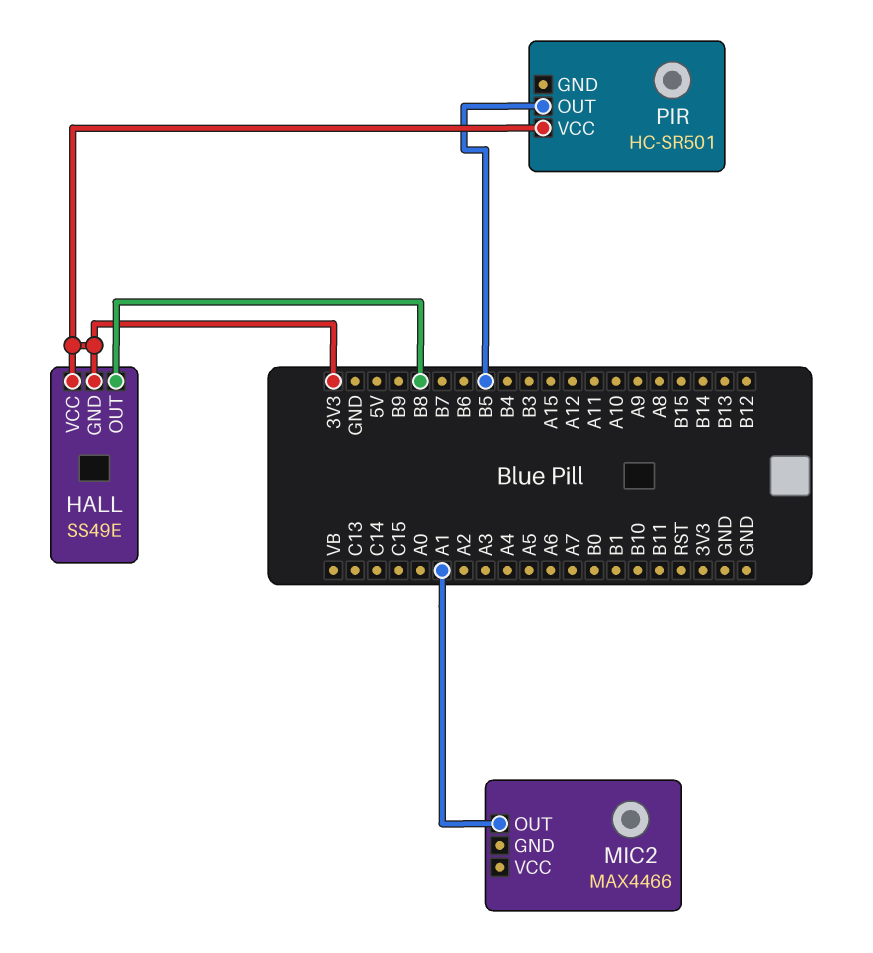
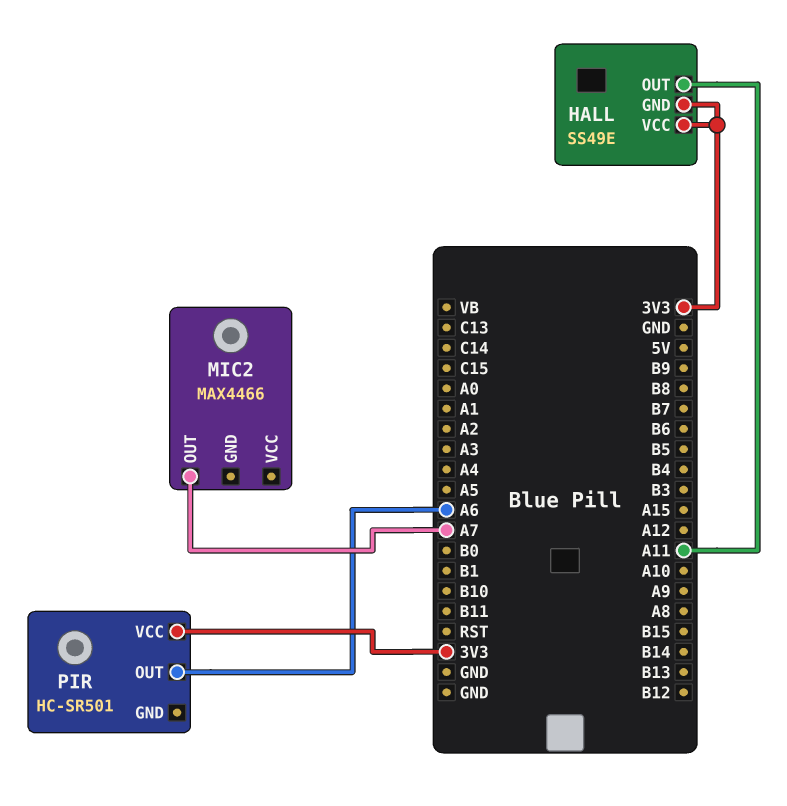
HALL pin OUT: B8 -> A11
MIC2 pin OUT: A1 -> A7
PIR pin OUT: B5 -> A6

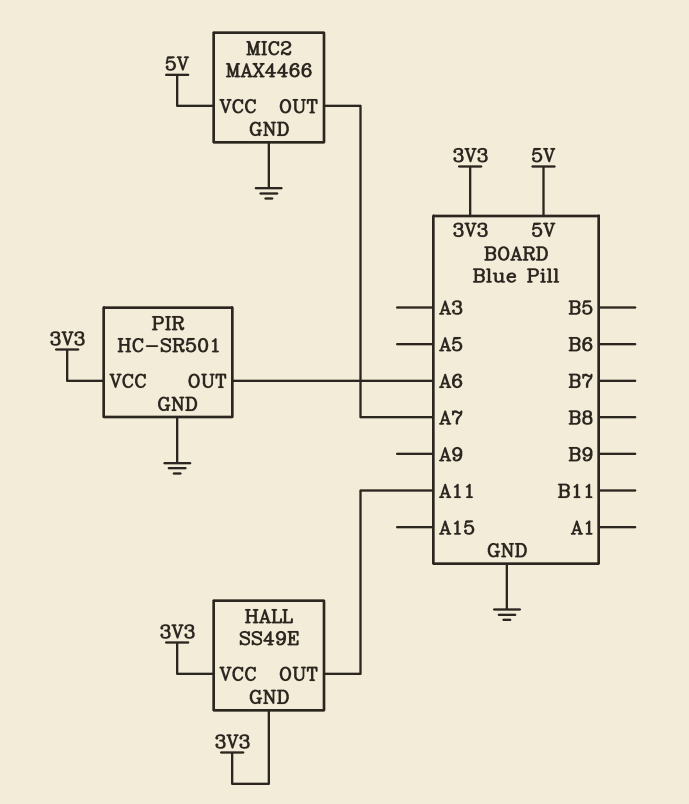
MIC2 pin GND: none -> GND
MIC2 pin VCC: none -> 5V
PIR pin GND: none -> GND

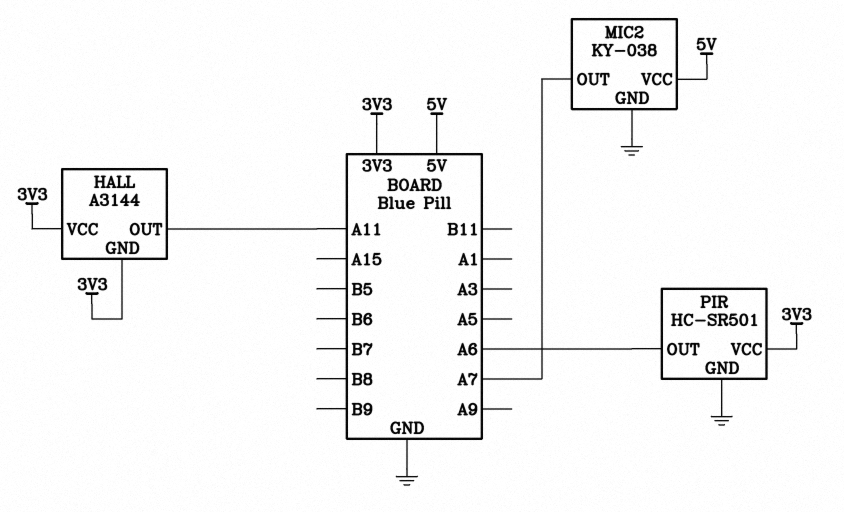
HALL: SS49E -> A3144
MIC2: MAX4466 -> KY-038

